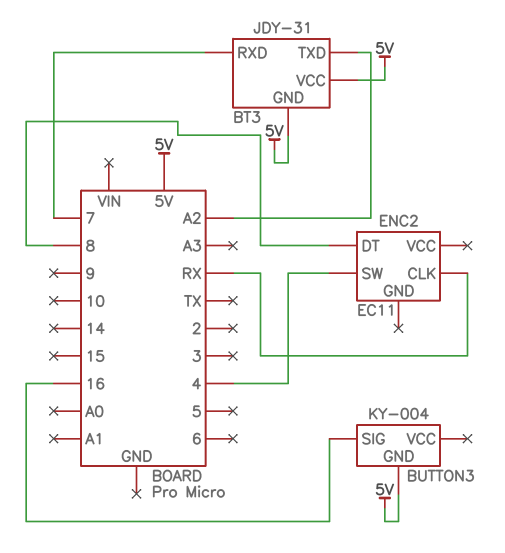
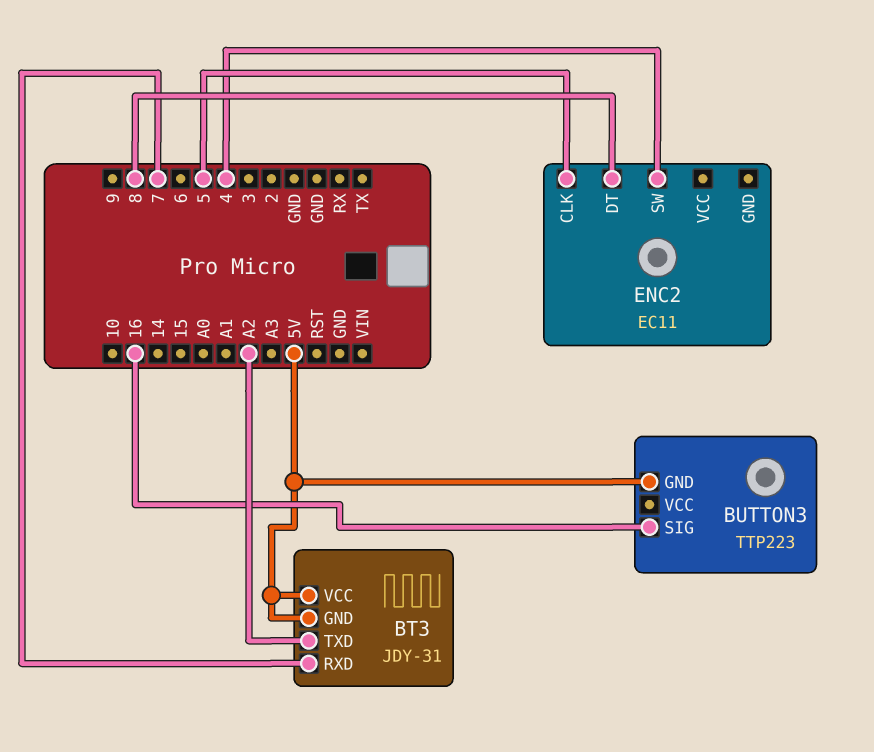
BUTTON3: KY-004 -> TTP223
ENC2 pin CLK: RX -> 5

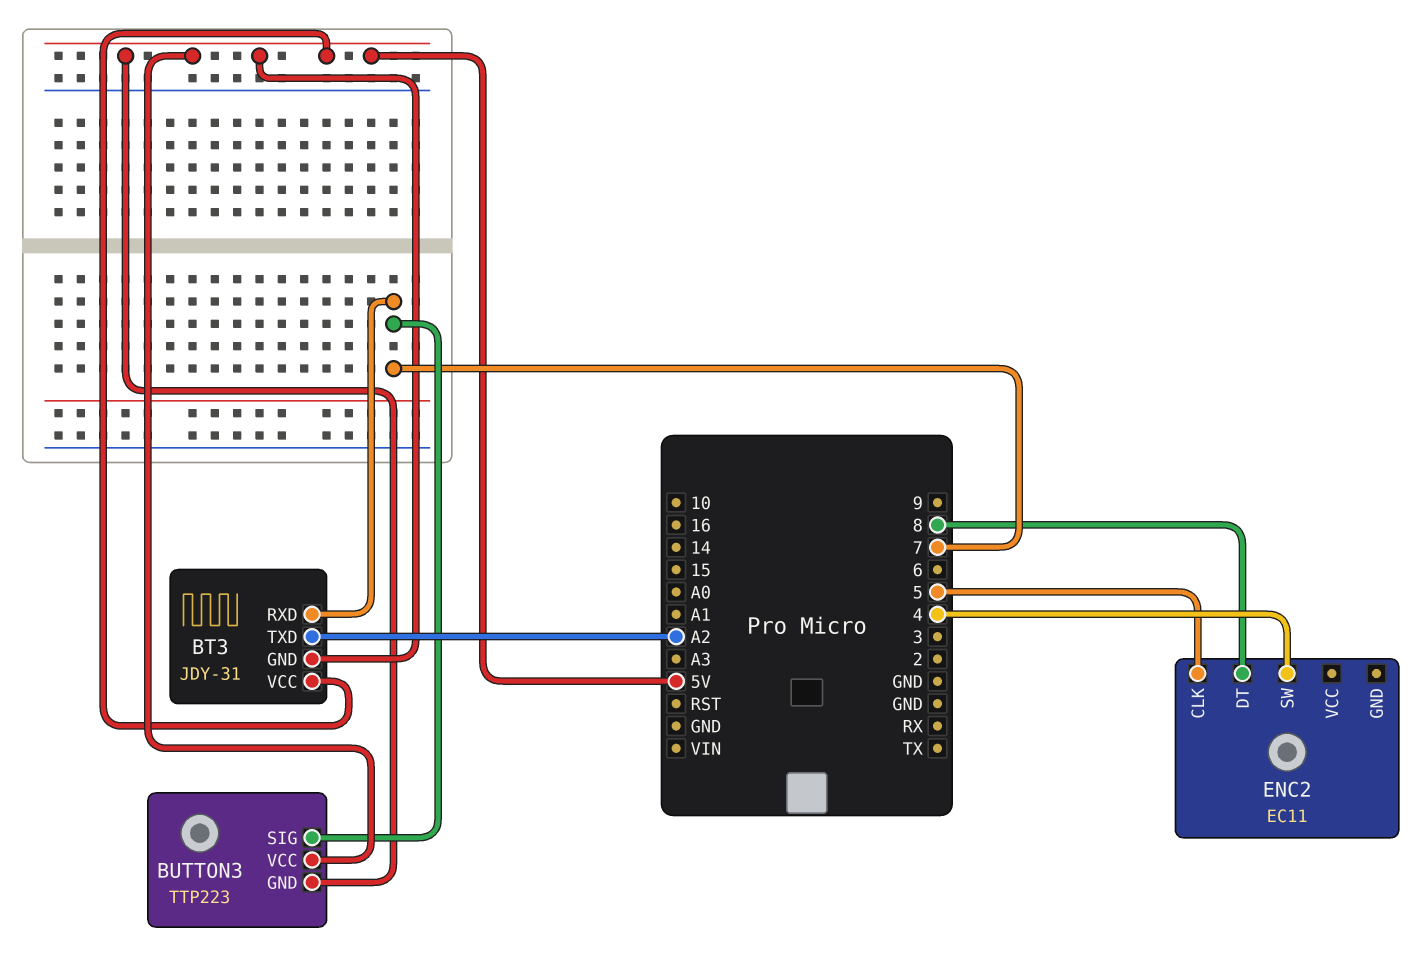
BUTTON3 pin SIG: 16 -> 7
BUTTON3 pin VCC: none -> 5V

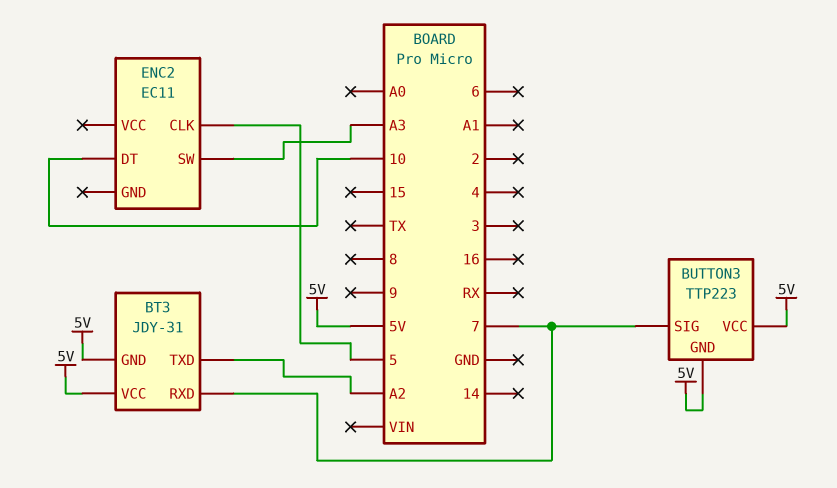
ENC2 pin DT: 8 -> 10
ENC2 pin SW: 4 -> A3

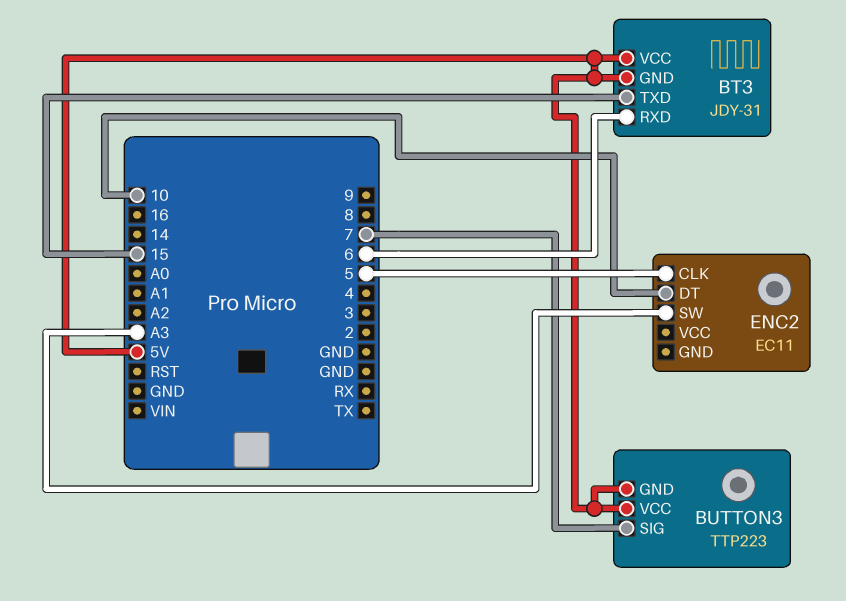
BT3 pin RXD: 7 -> 6
BT3 pin TXD: A2 -> 15

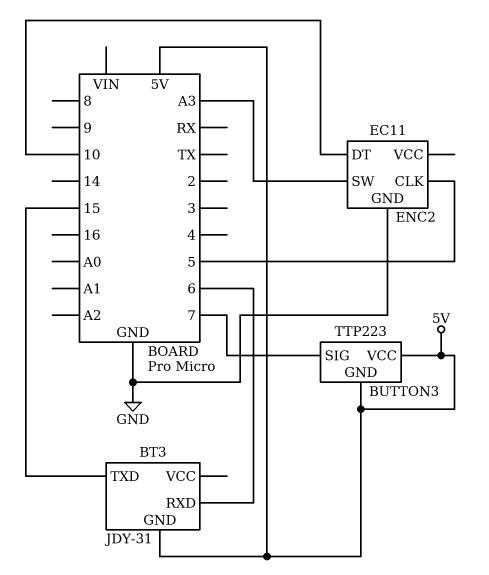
BT3 pin VCC: 5V -> none
ENC2 pin GND: none -> GND

